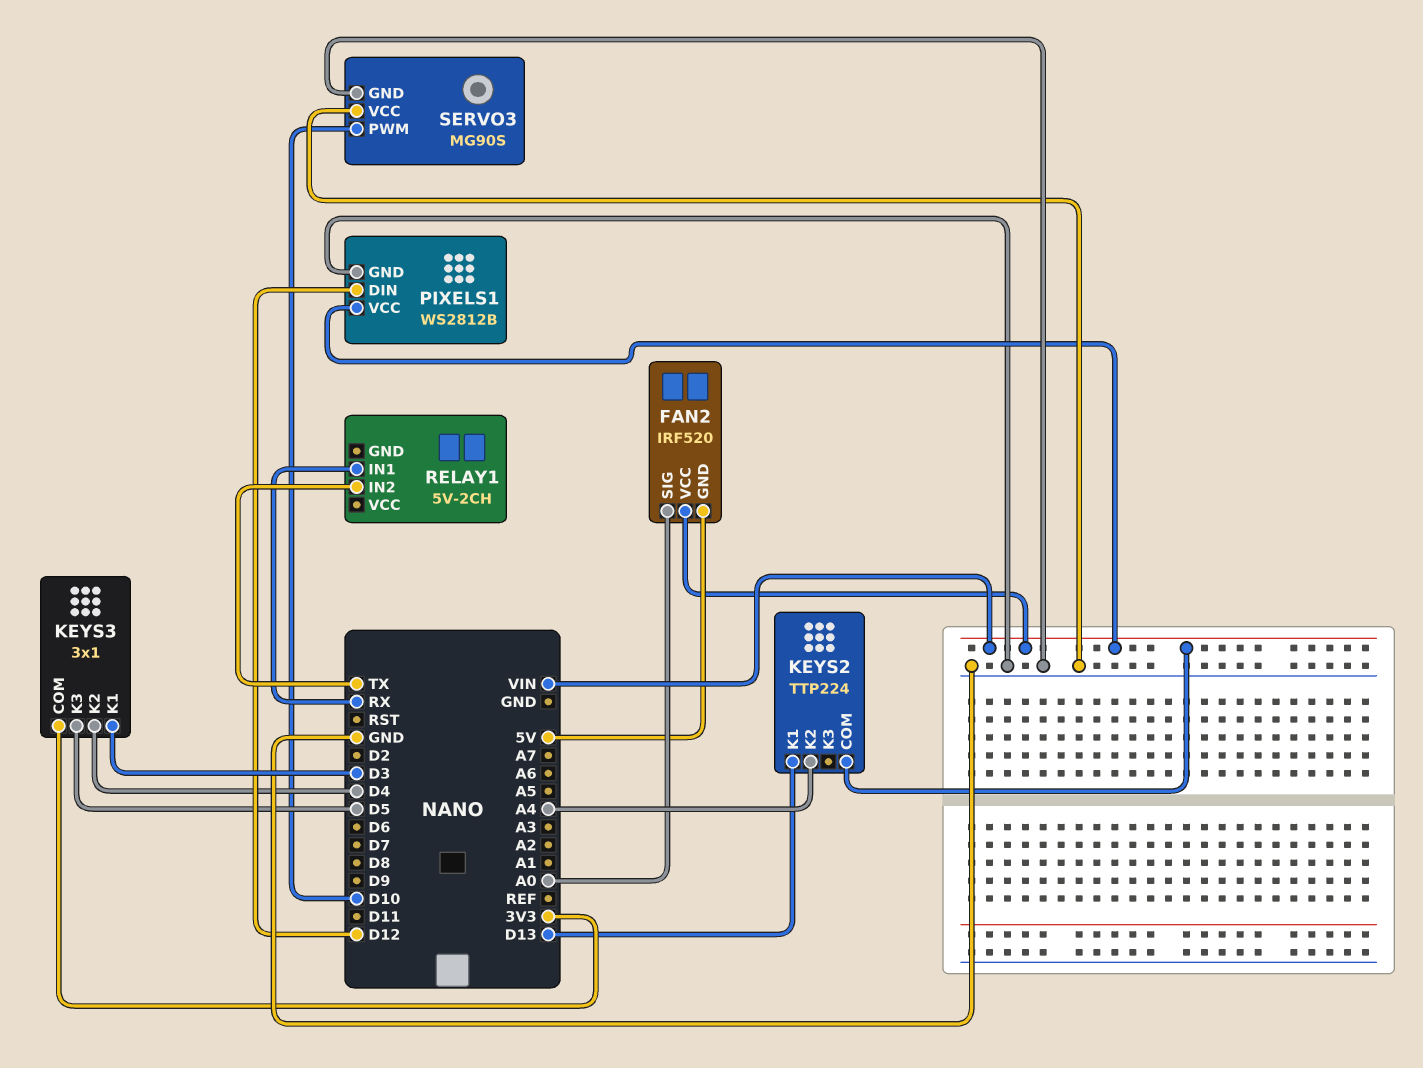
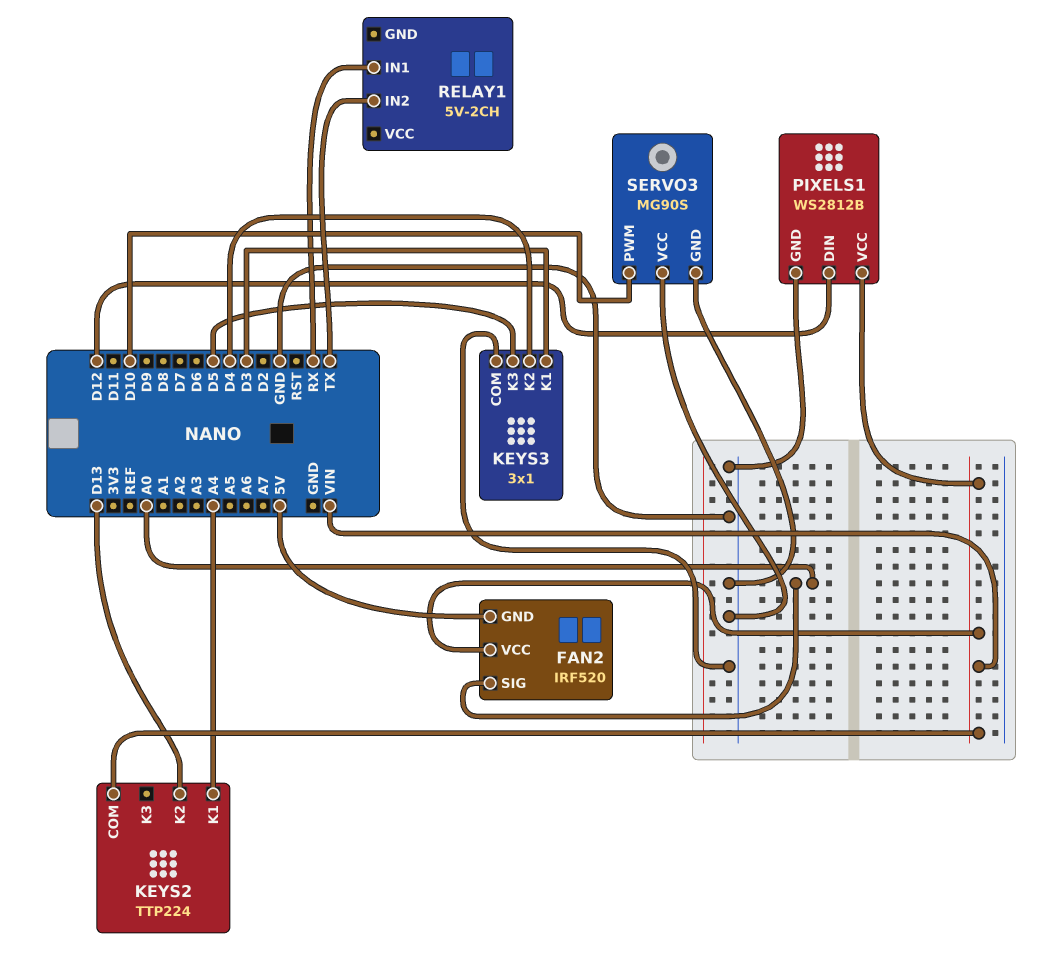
KEYS2 pin K1: D13 -> A4
KEYS2 pin K2: A4 -> D13
KEYS3 pin COM: 3V3 -> GND

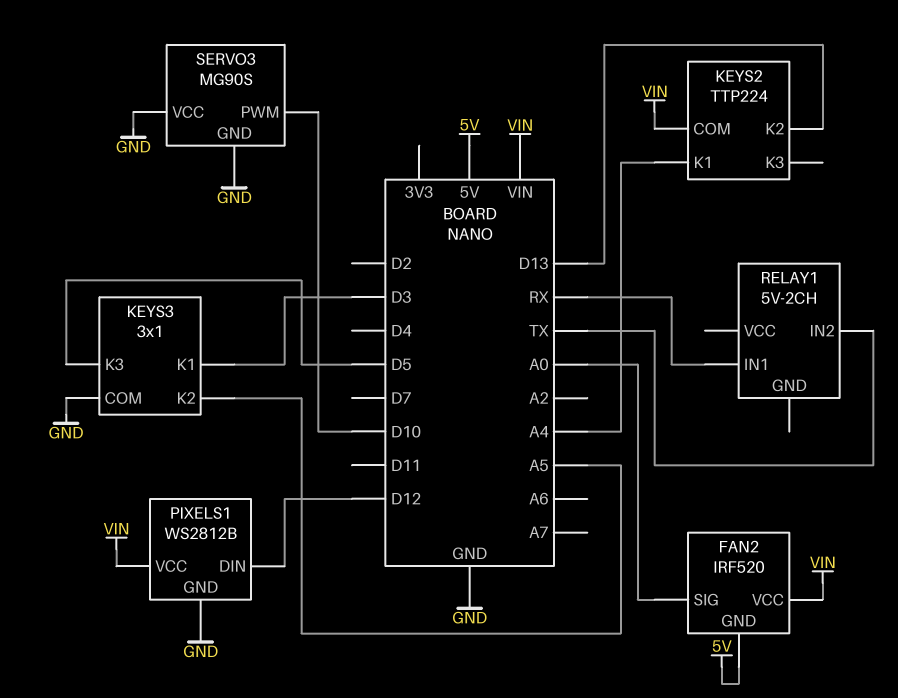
KEYS3 pin K2: D4 -> A5

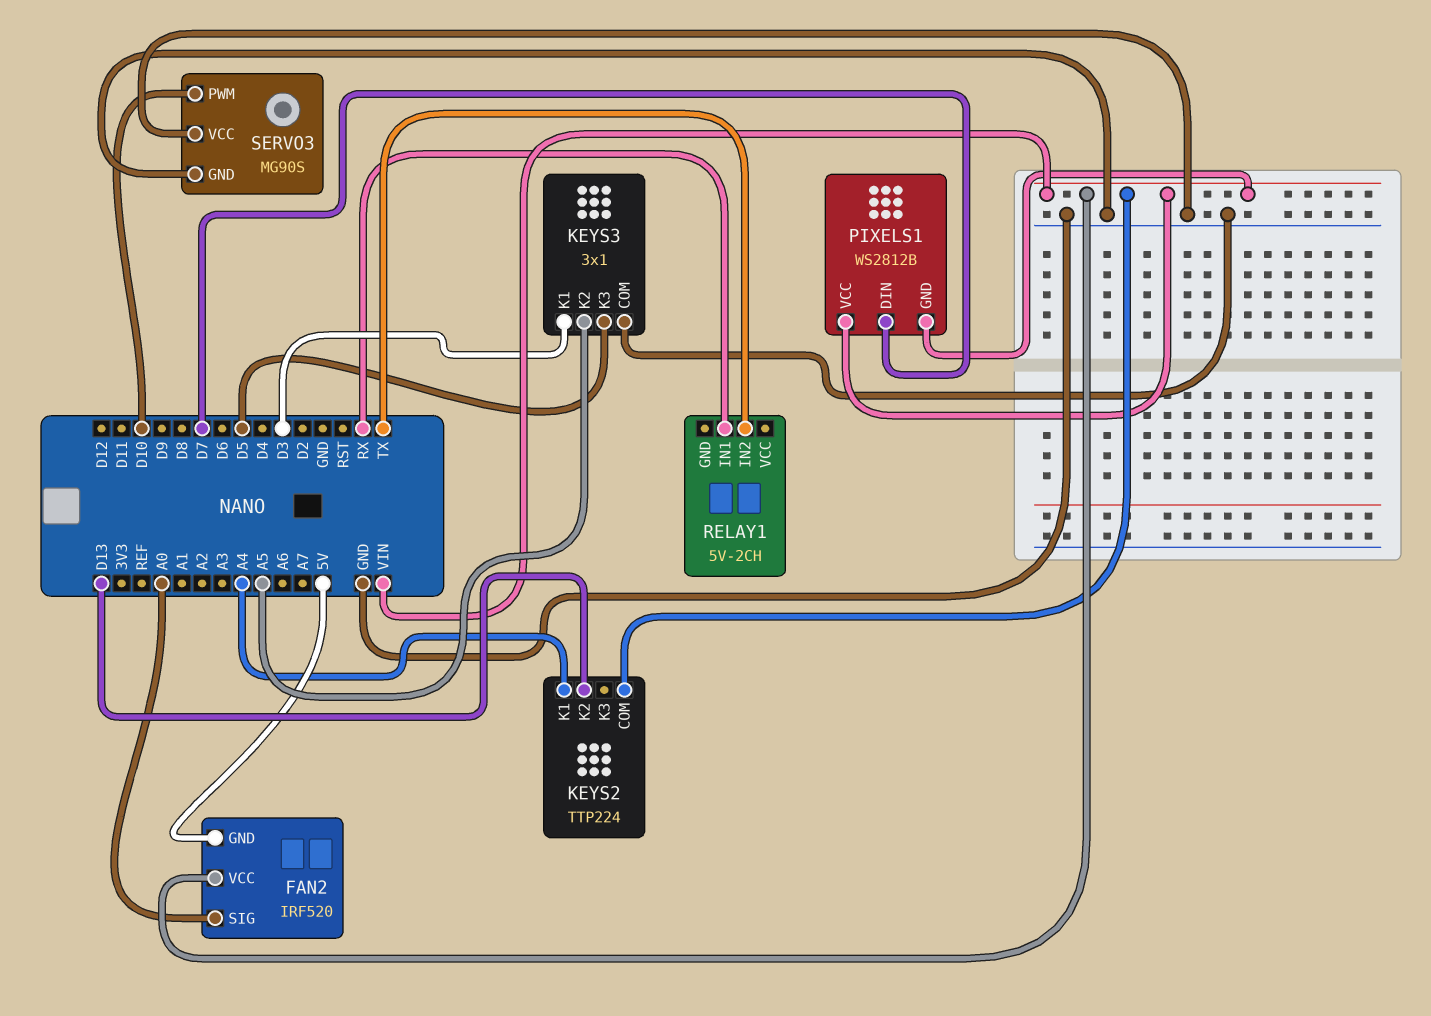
PIXELS1 pin DIN: D12 -> D7
PIXELS1 pin GND: GND -> VIN

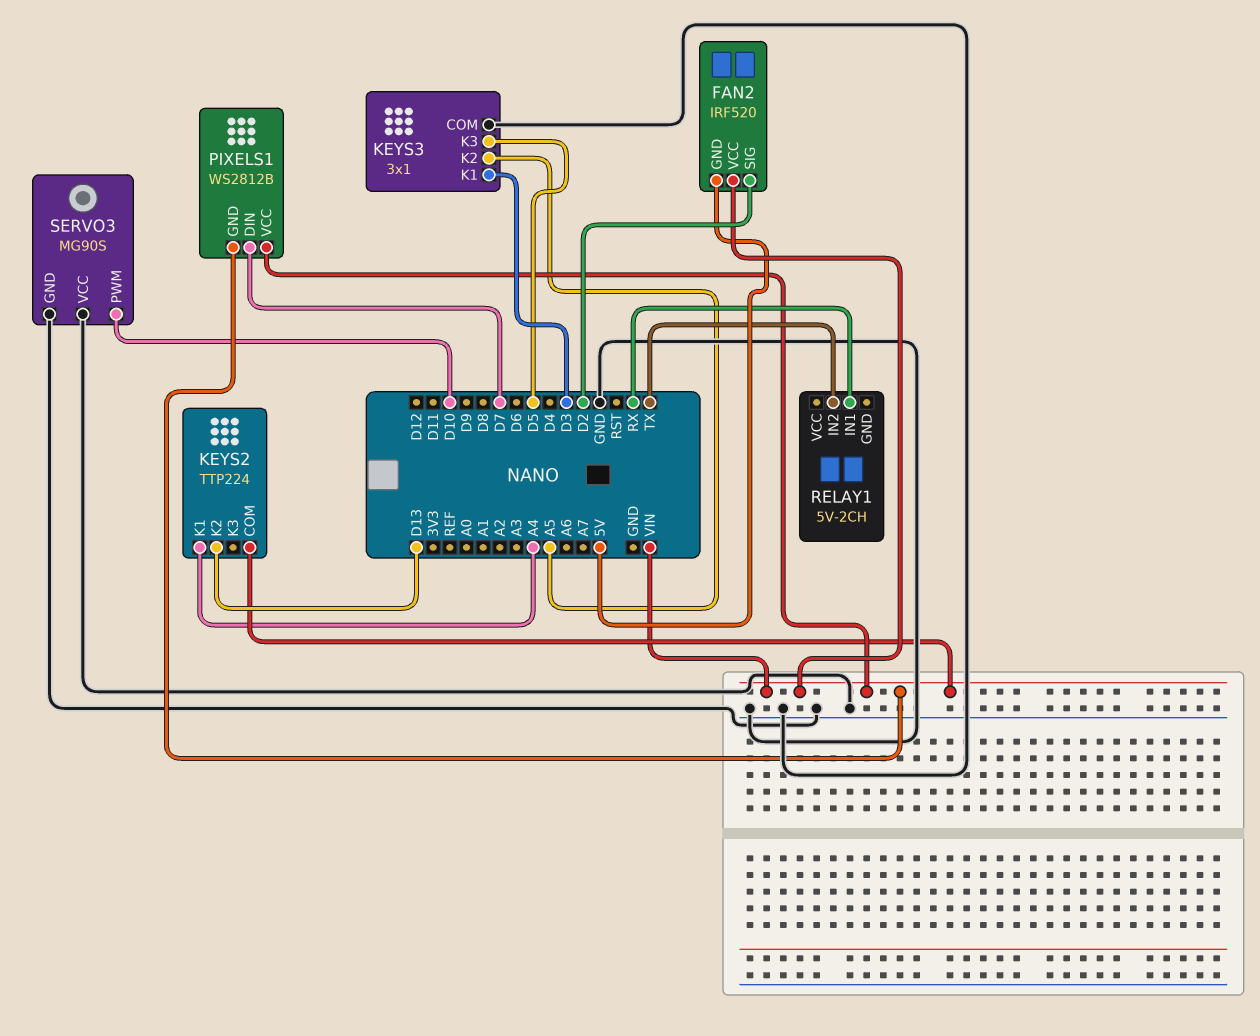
FAN2 pin SIG: A0 -> D2

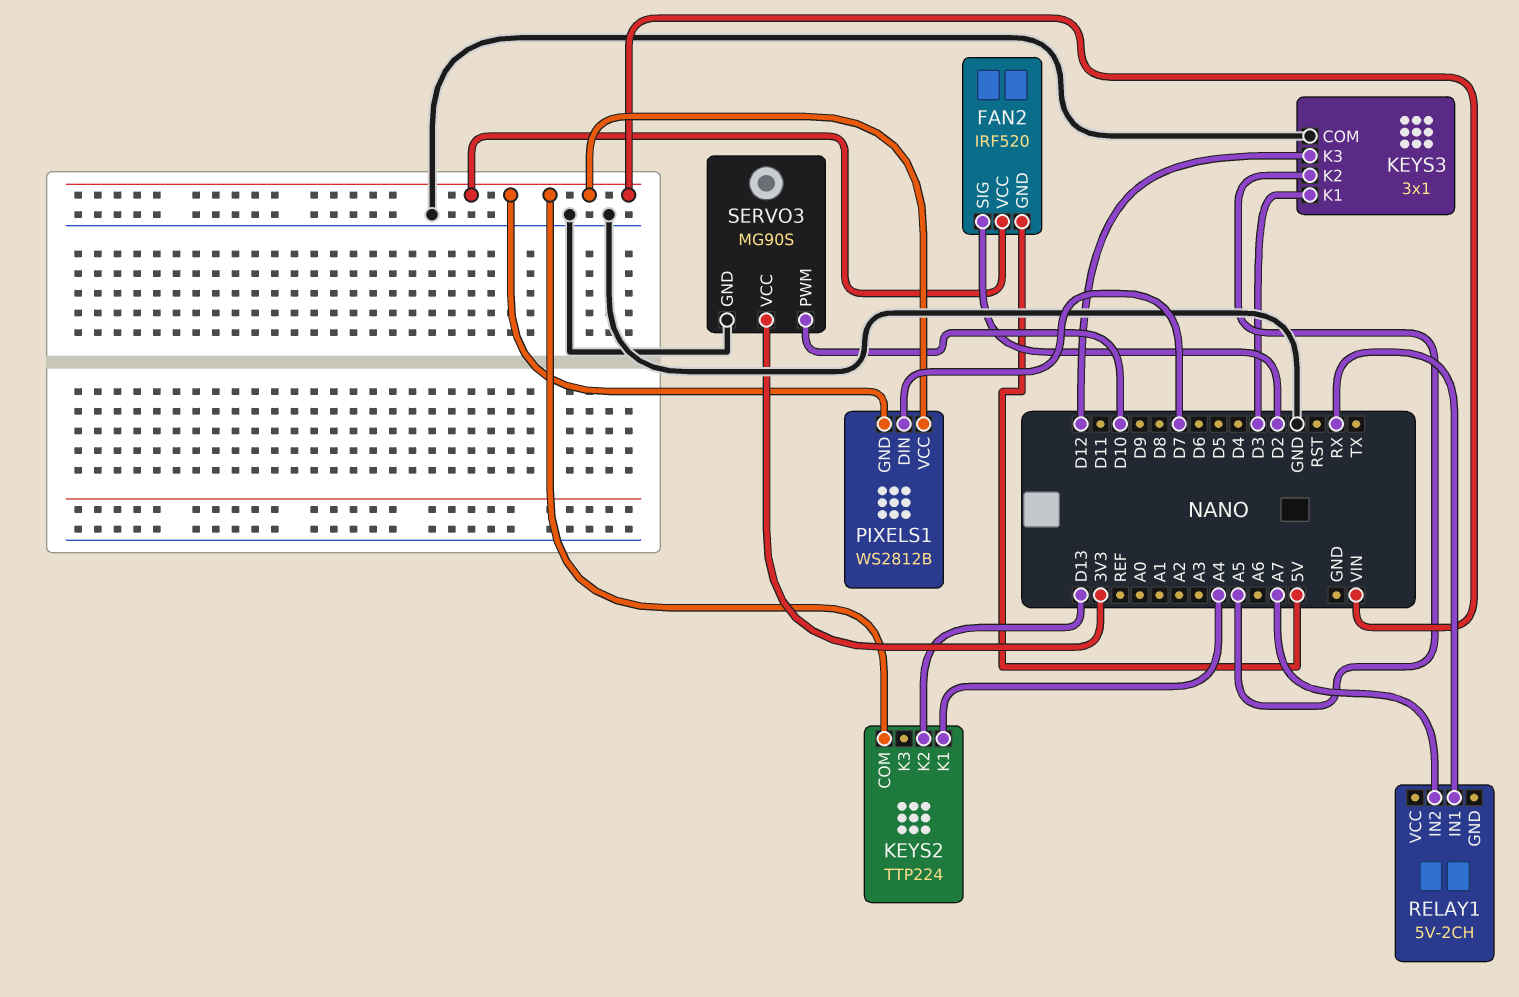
KEYS3 pin K3: D5 -> D12
RELAY1 pin IN2: TX -> A7
SERVO3 pin VCC: GND -> 3V3

